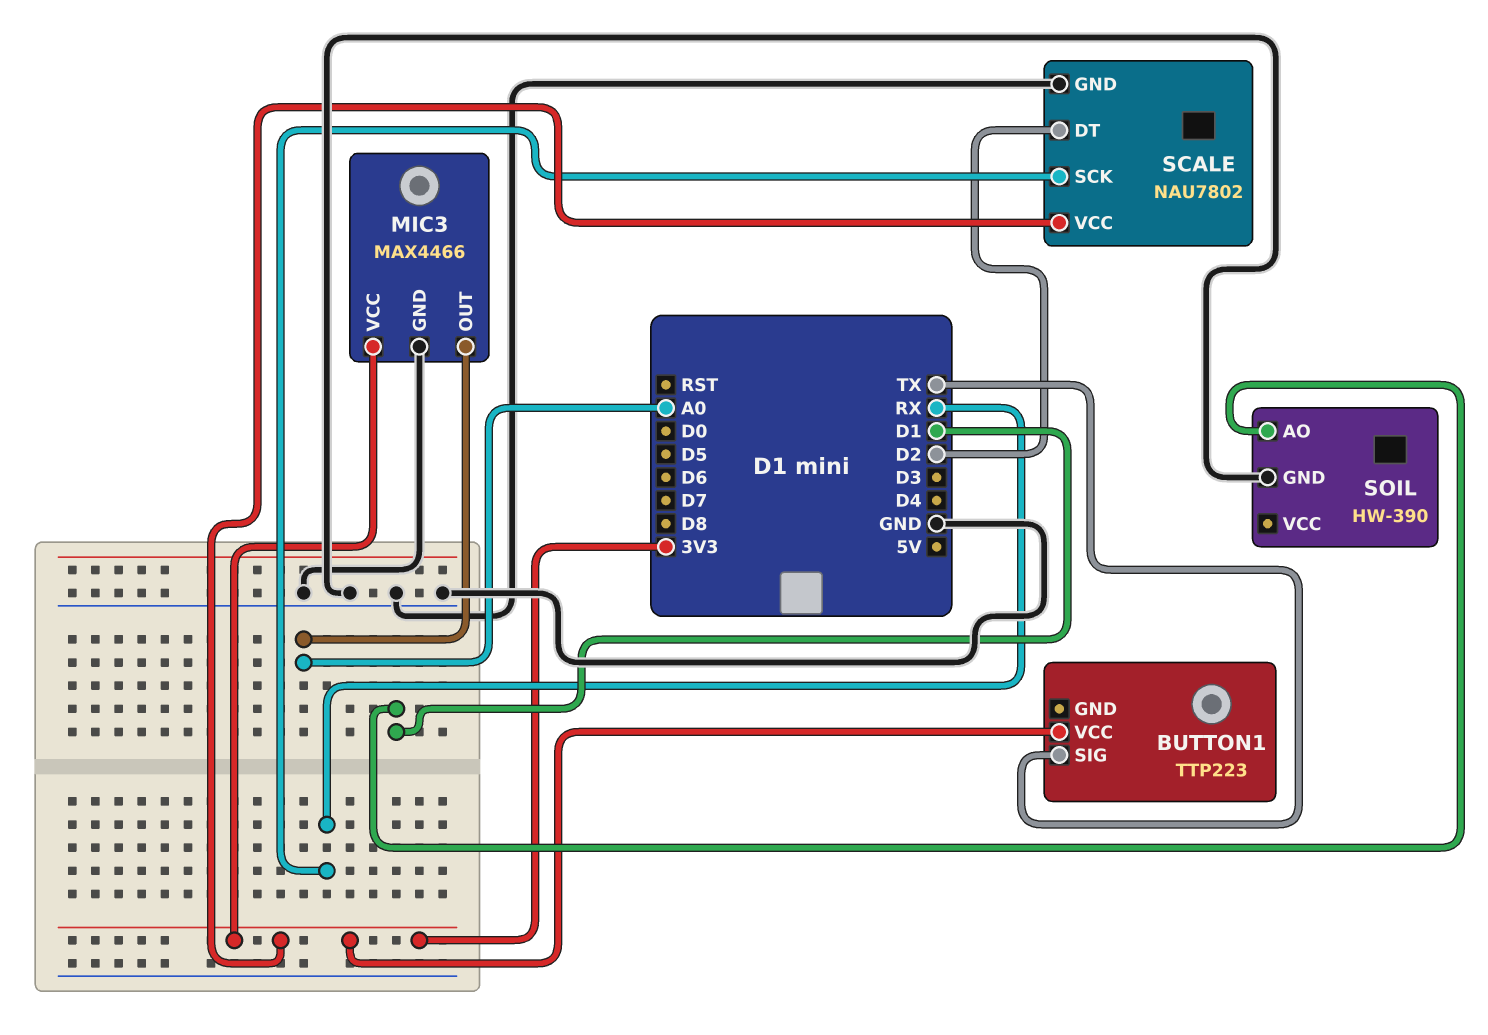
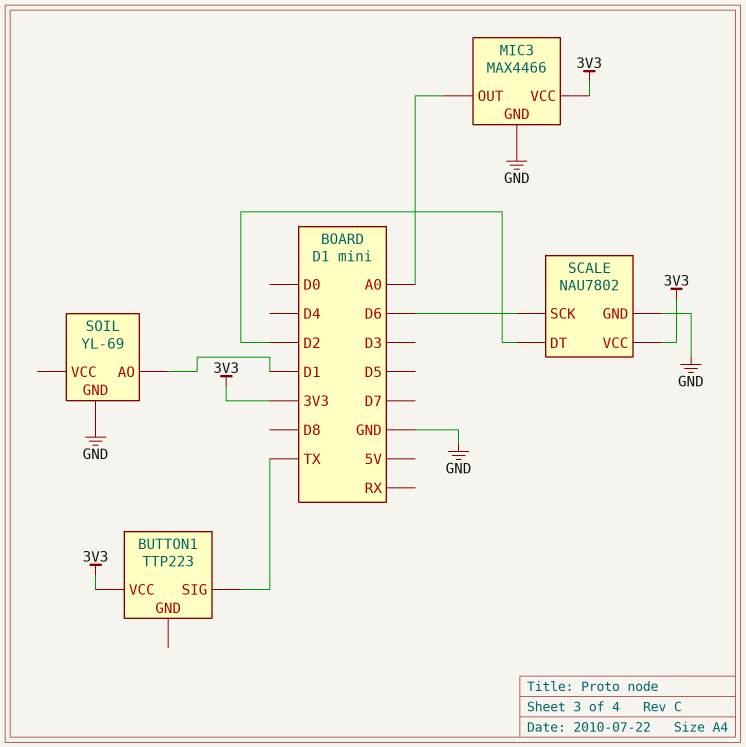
SCALE pin SCK: RX -> D6
SOIL: HW-390 -> YL-69

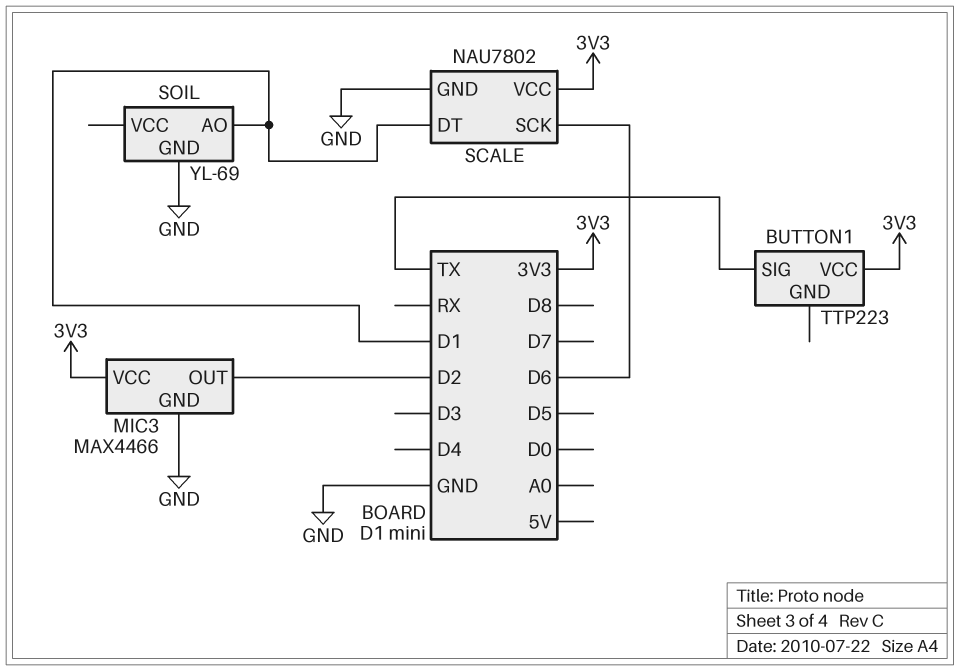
MIC3 pin OUT: A0 -> D2
SCALE pin DT: D2 -> D1

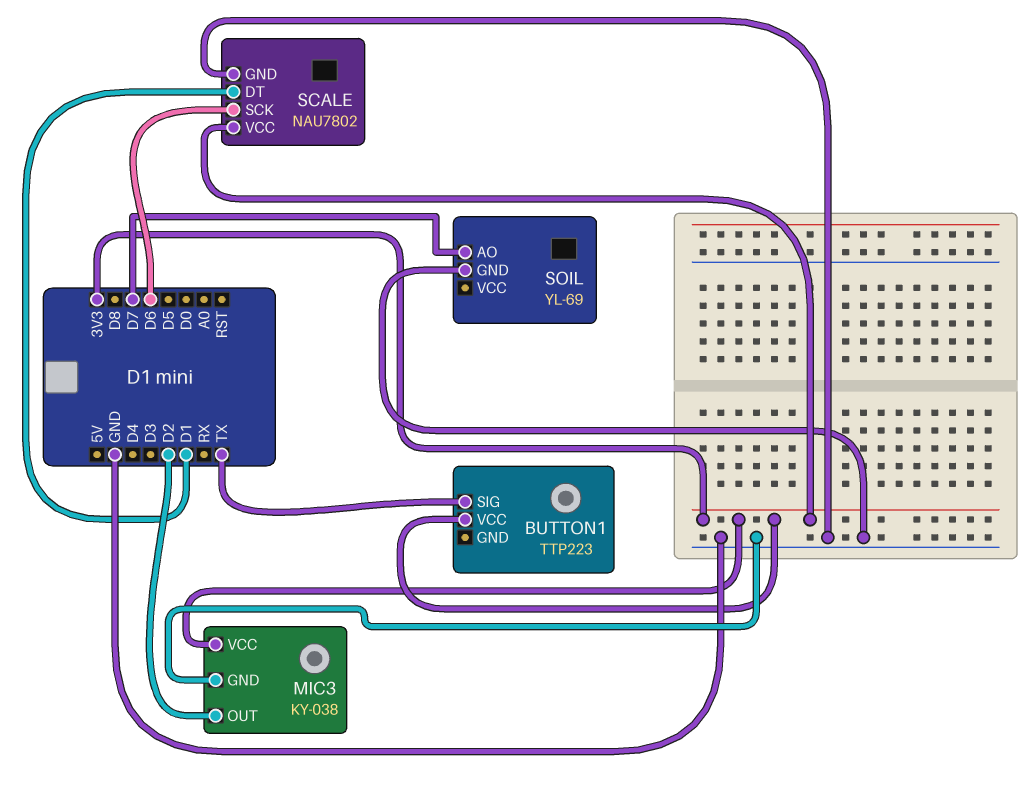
MIC3: MAX4466 -> KY-038
SOIL pin AO: D1 -> D7

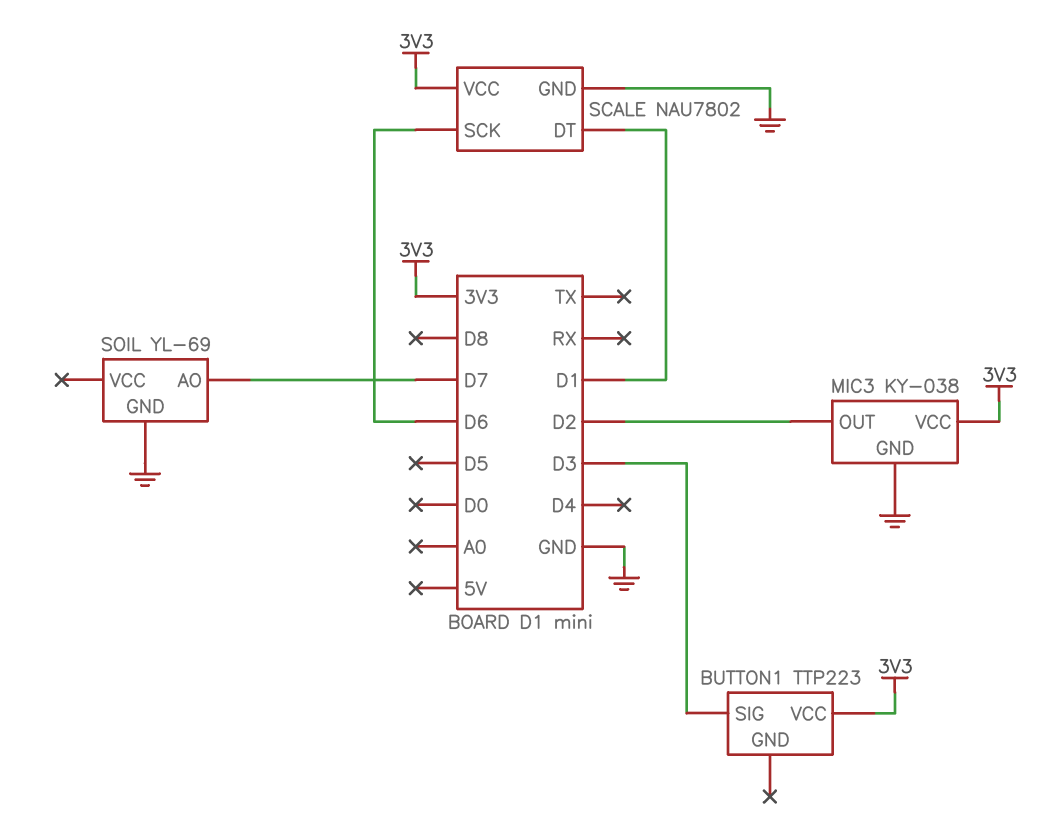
BUTTON1 pin SIG: TX -> D3

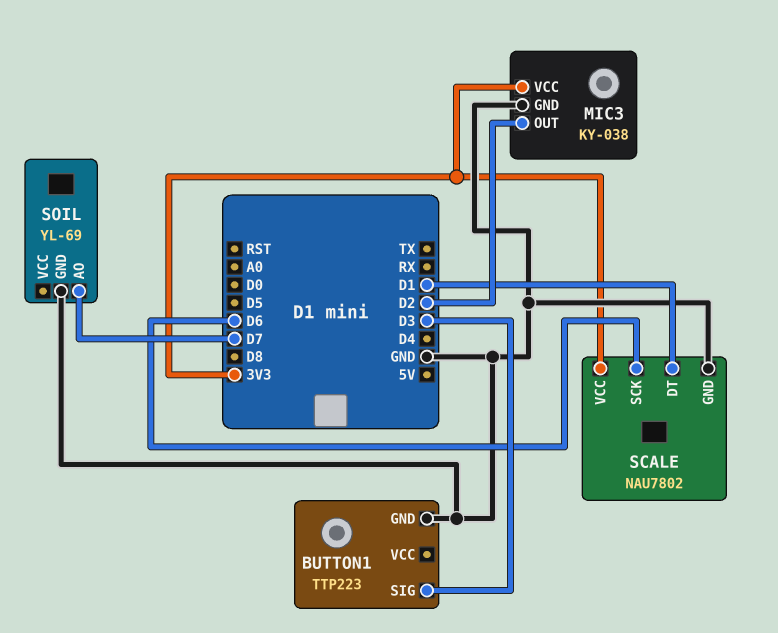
BUTTON1 pin GND: none -> GND
BUTTON1 pin VCC: 3V3 -> none

